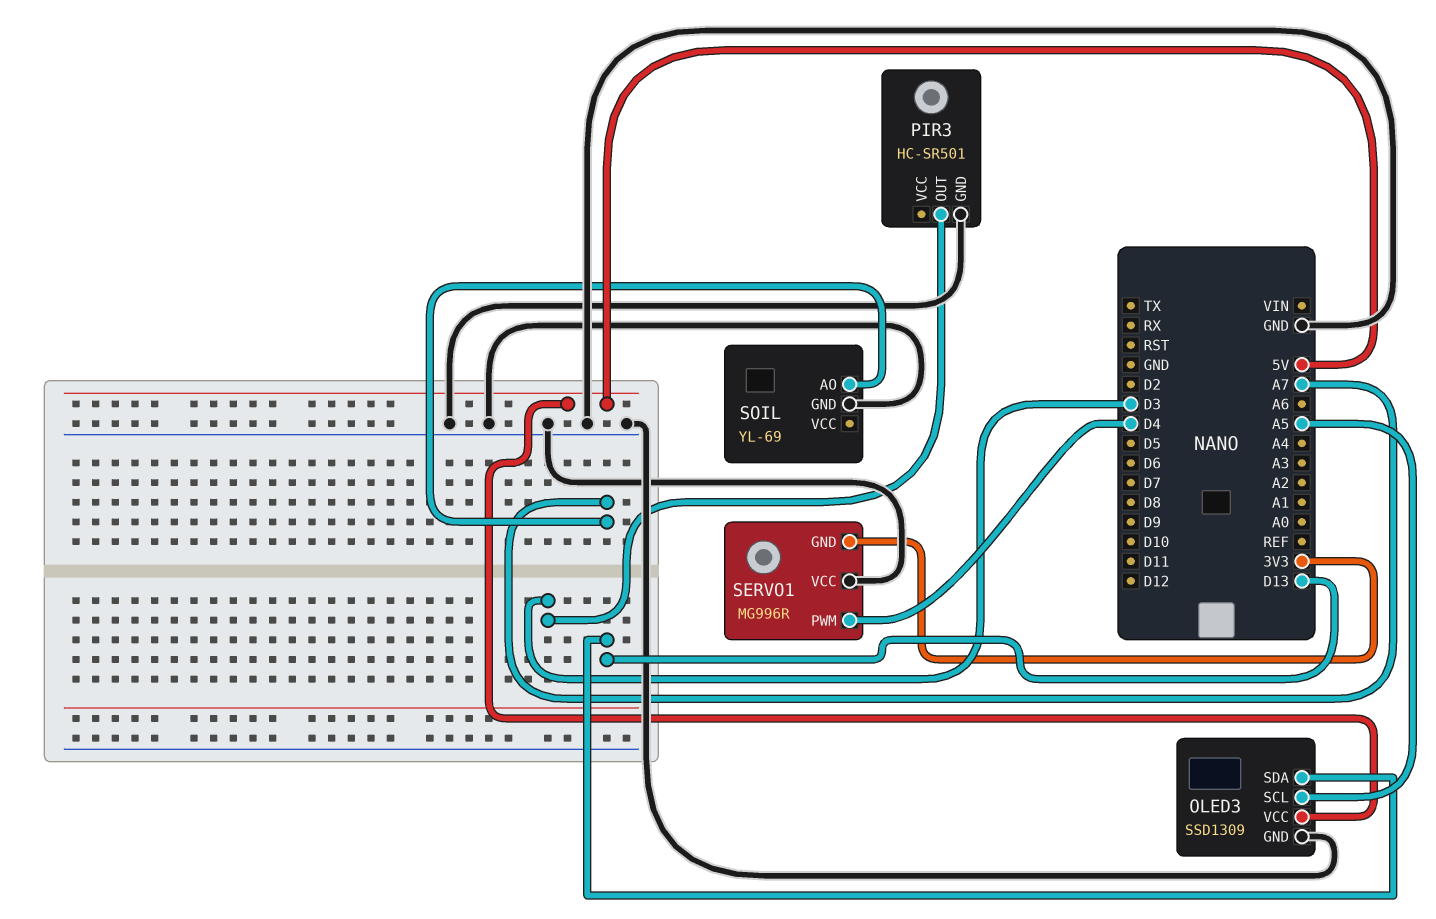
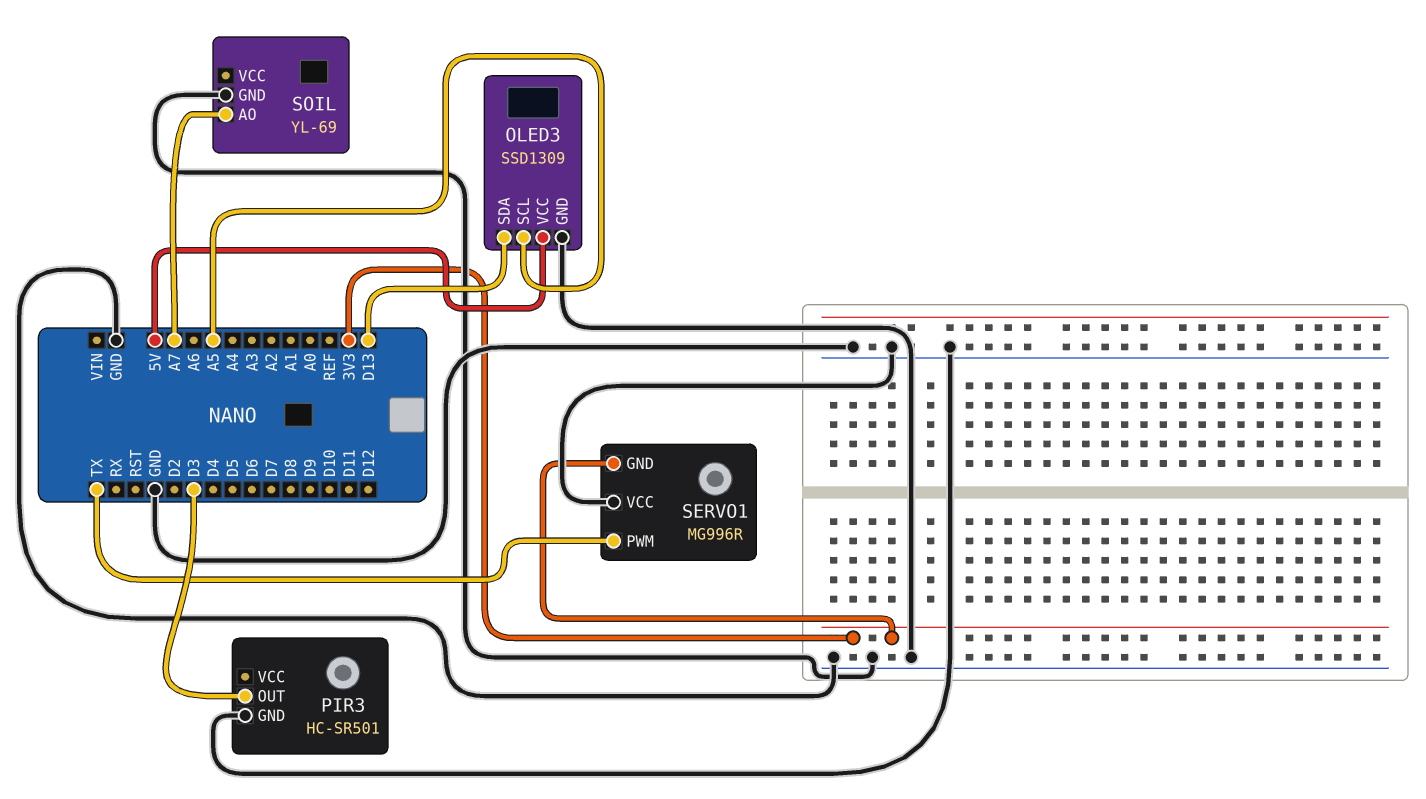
SERVO1 pin PWM: D4 -> TX

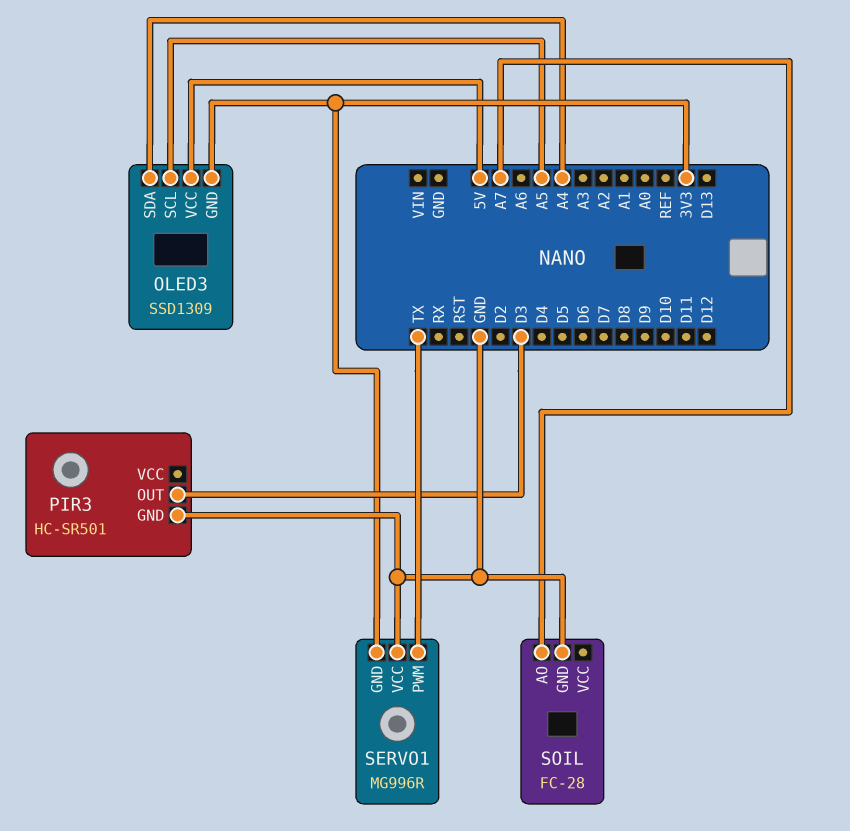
OLED3 pin GND: GND -> 3V3
OLED3 pin SDA: D13 -> A4
SOIL: YL-69 -> FC-28

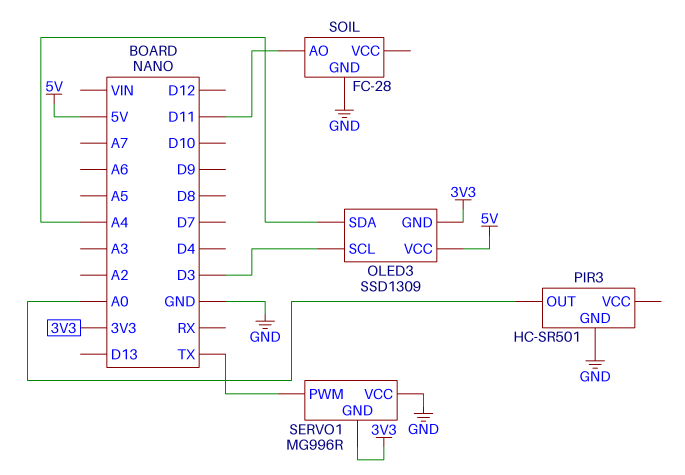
OLED3 pin SCL: A5 -> D3
PIR3 pin OUT: D3 -> A0
SOIL pin AO: A7 -> D11

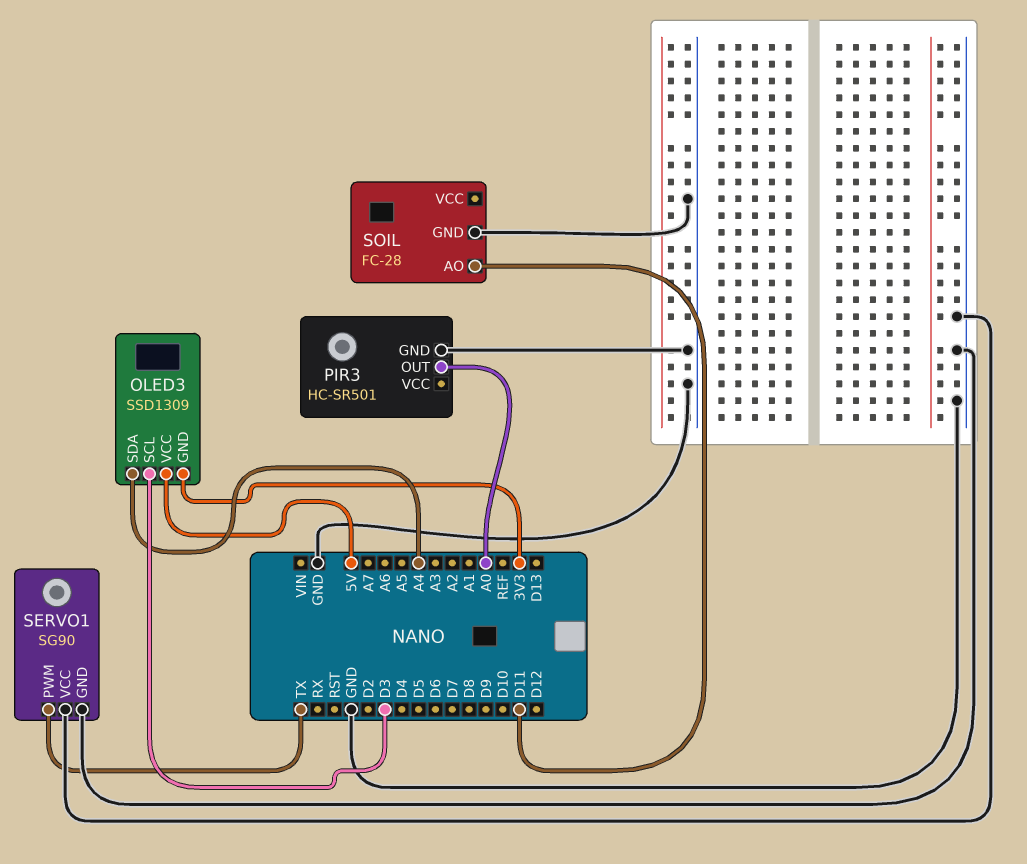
SERVO1: MG996R -> SG90
SERVO1 pin GND: 3V3 -> GND

